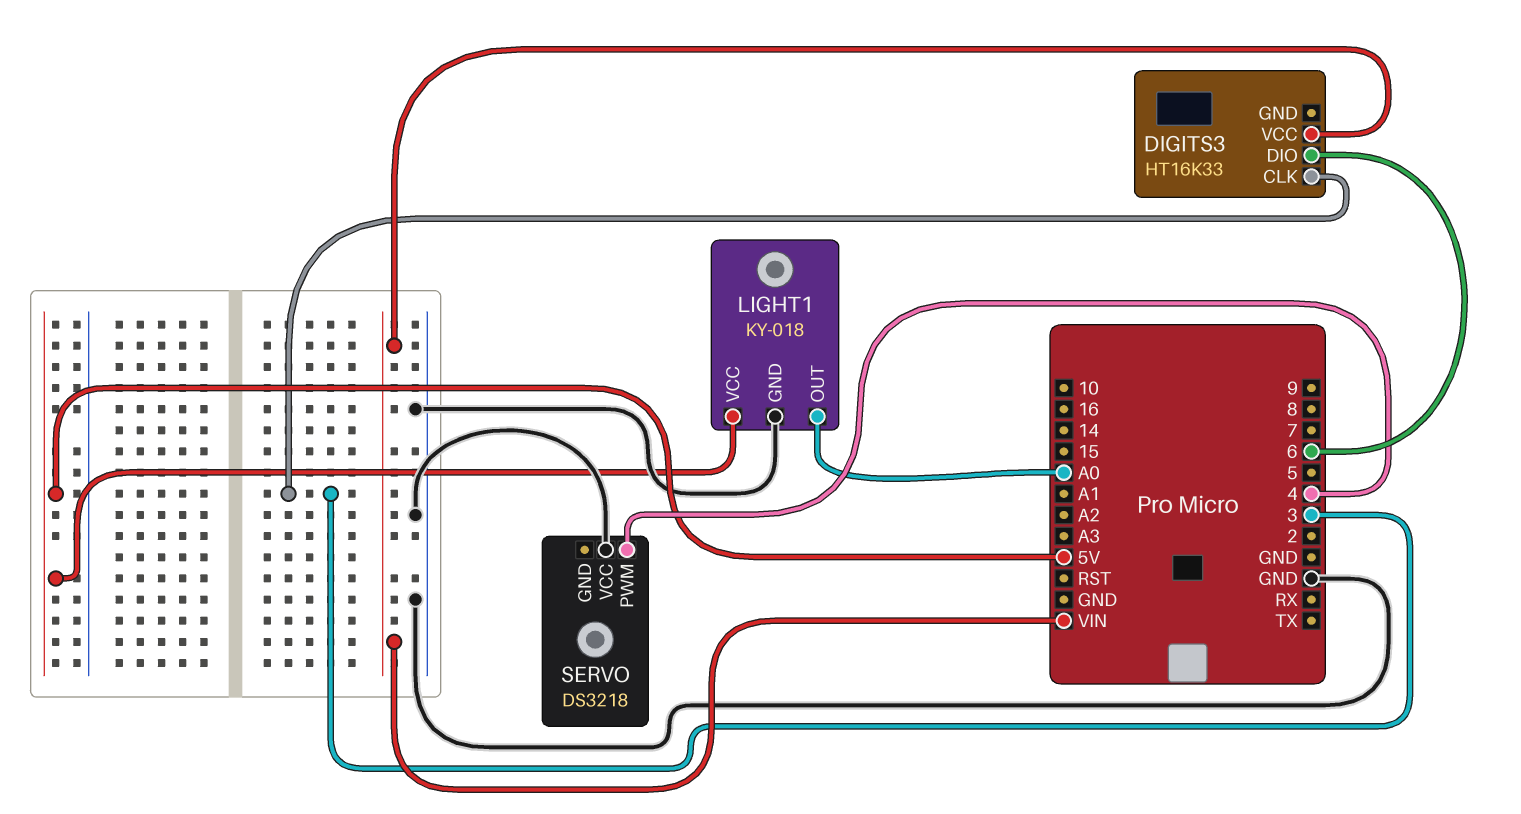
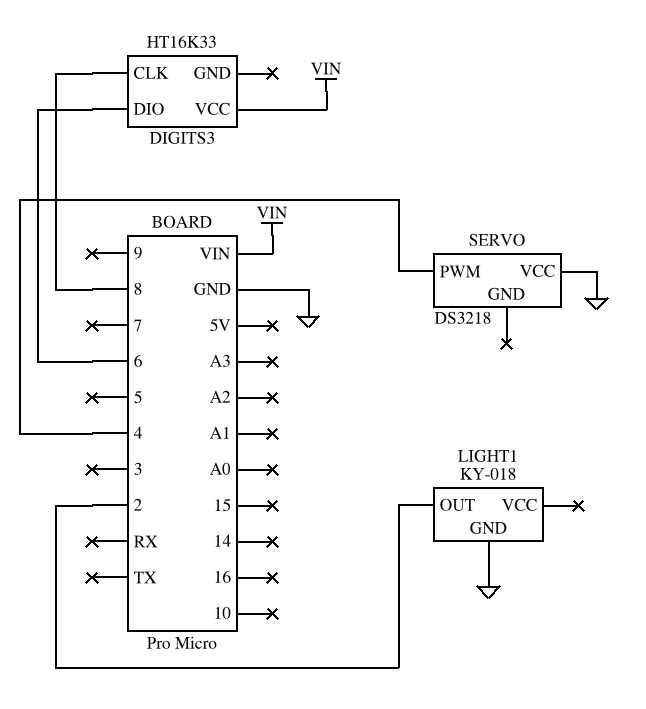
DIGITS3 pin CLK: 3 -> 8
LIGHT1 pin OUT: A0 -> 2
LIGHT1 pin VCC: 5V -> none

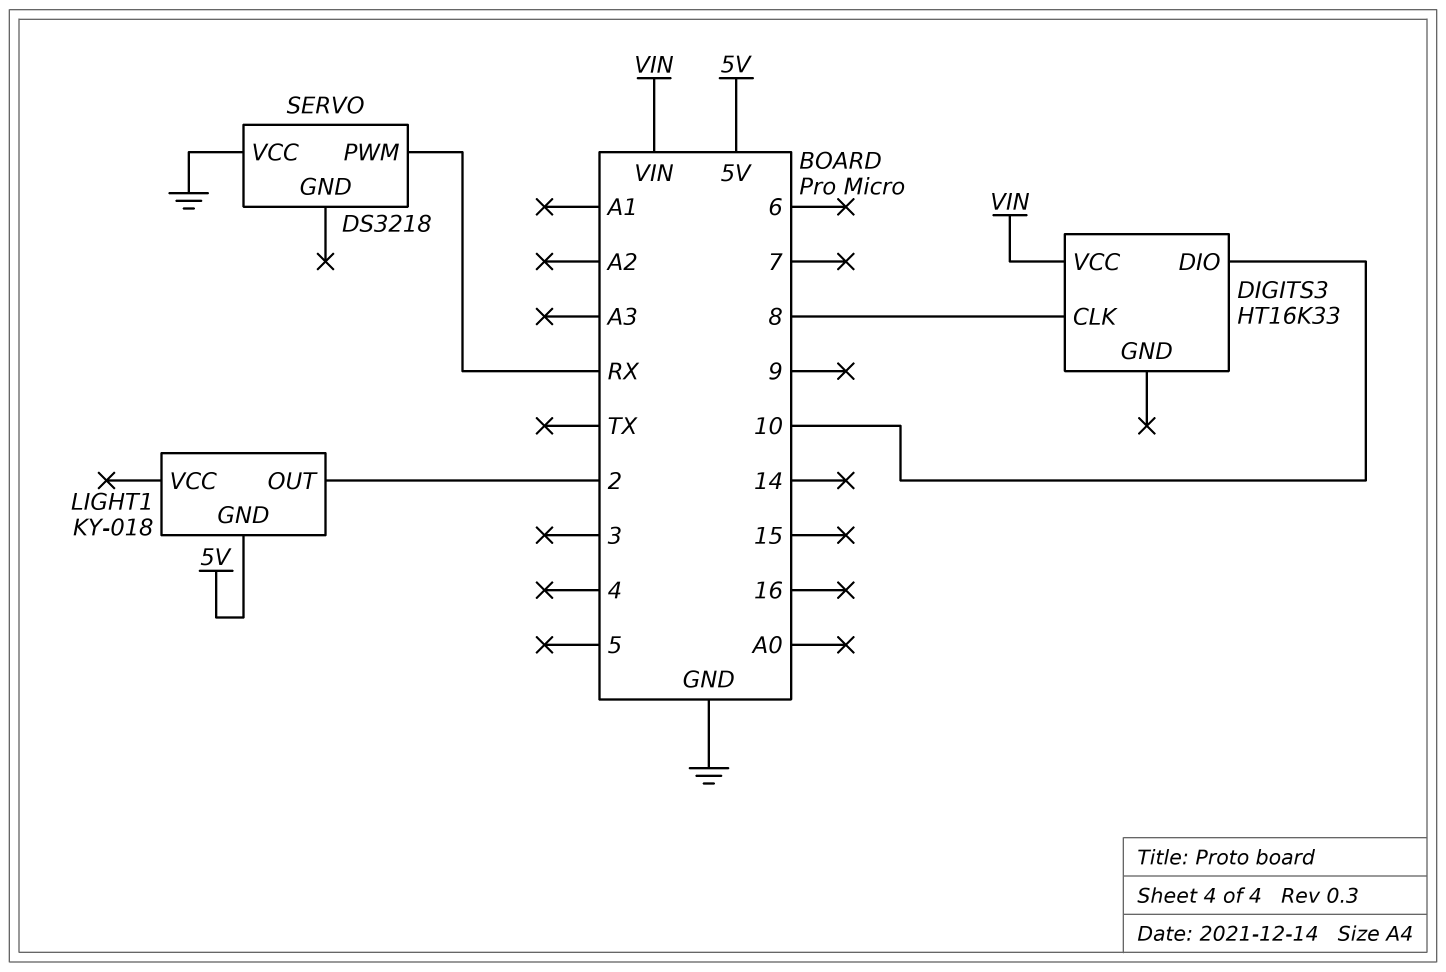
DIGITS3 pin DIO: 6 -> 10
LIGHT1 pin GND: GND -> 5V
SERVO pin PWM: 4 -> RX

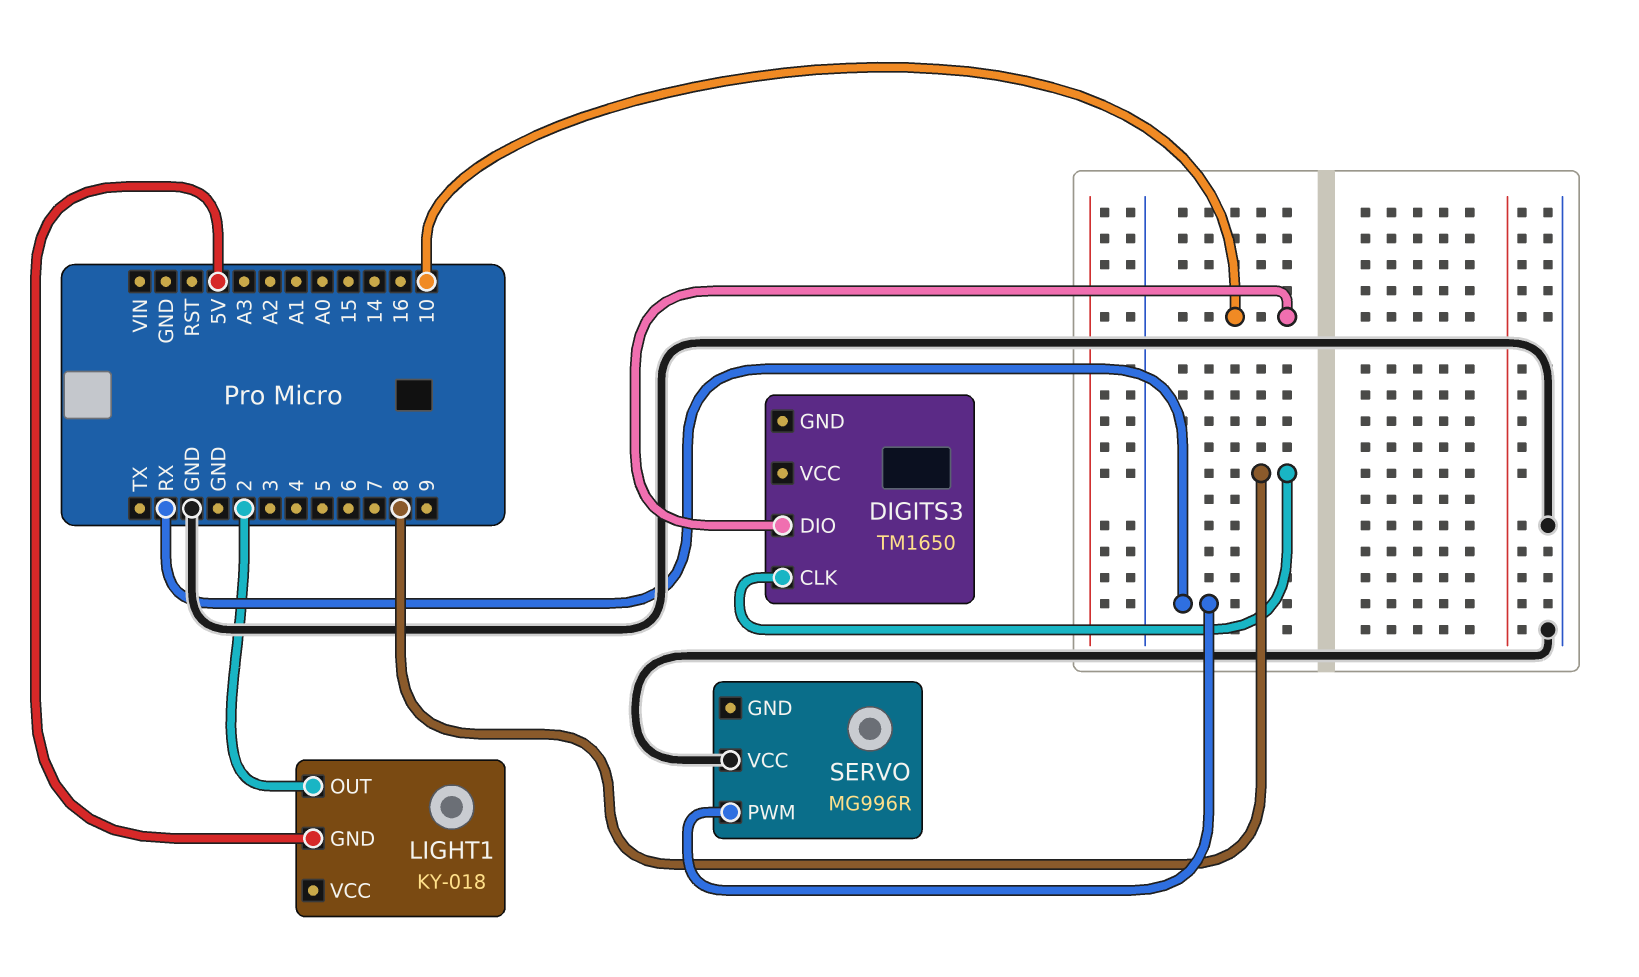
DIGITS3: HT16K33 -> TM1650
DIGITS3 pin VCC: VIN -> none
SERVO: DS3218 -> MG996R

